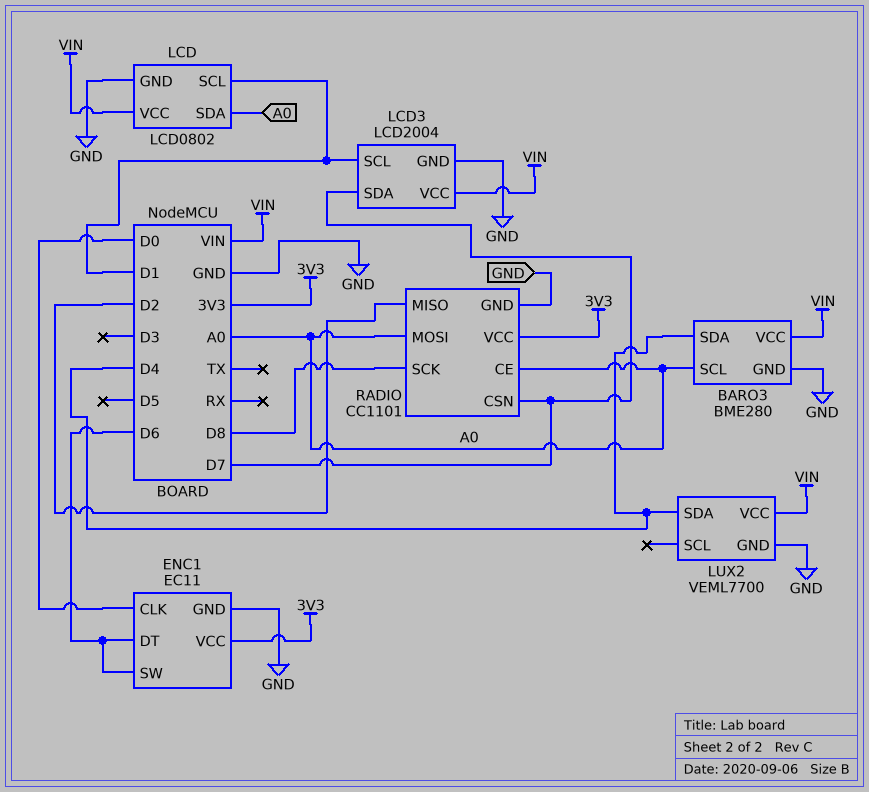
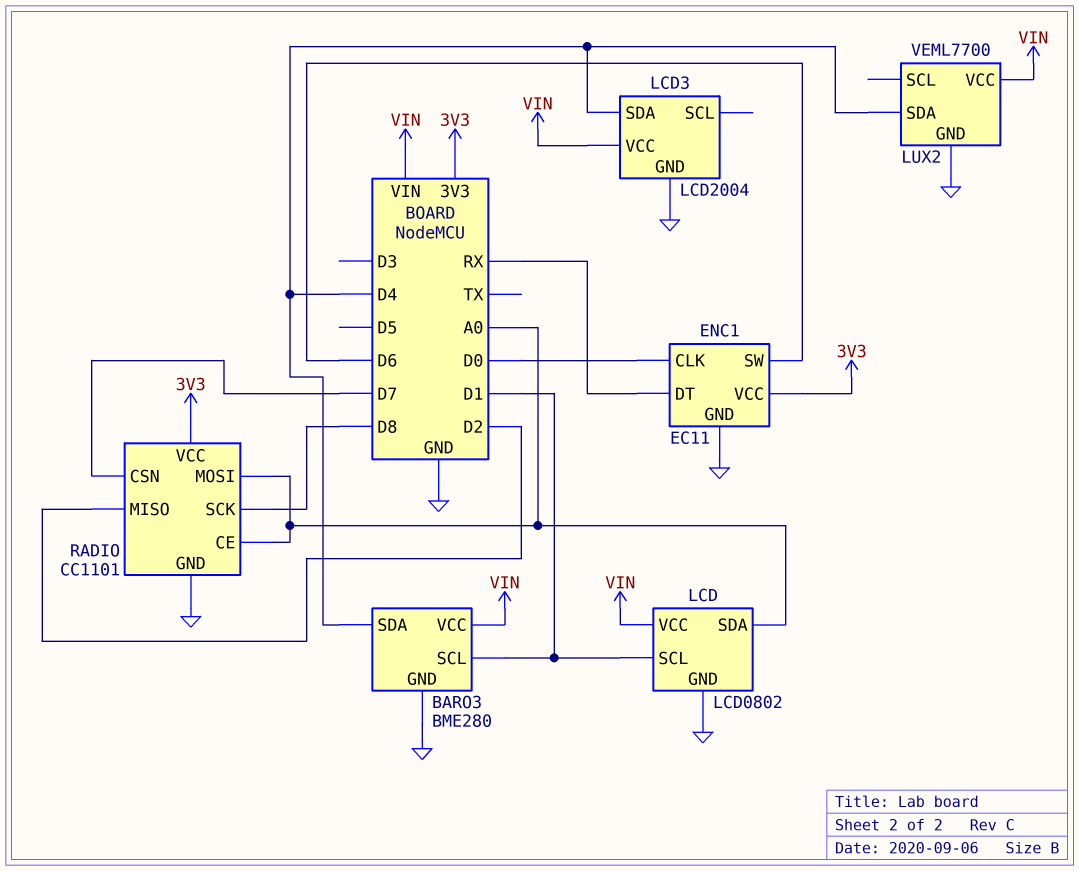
BARO3 pin SCL: A0 -> D1
ENC1 pin DT: D6 -> RX
LCD3 pin SCL: D1 -> none
LCD3 pin SDA: D7 -> D4

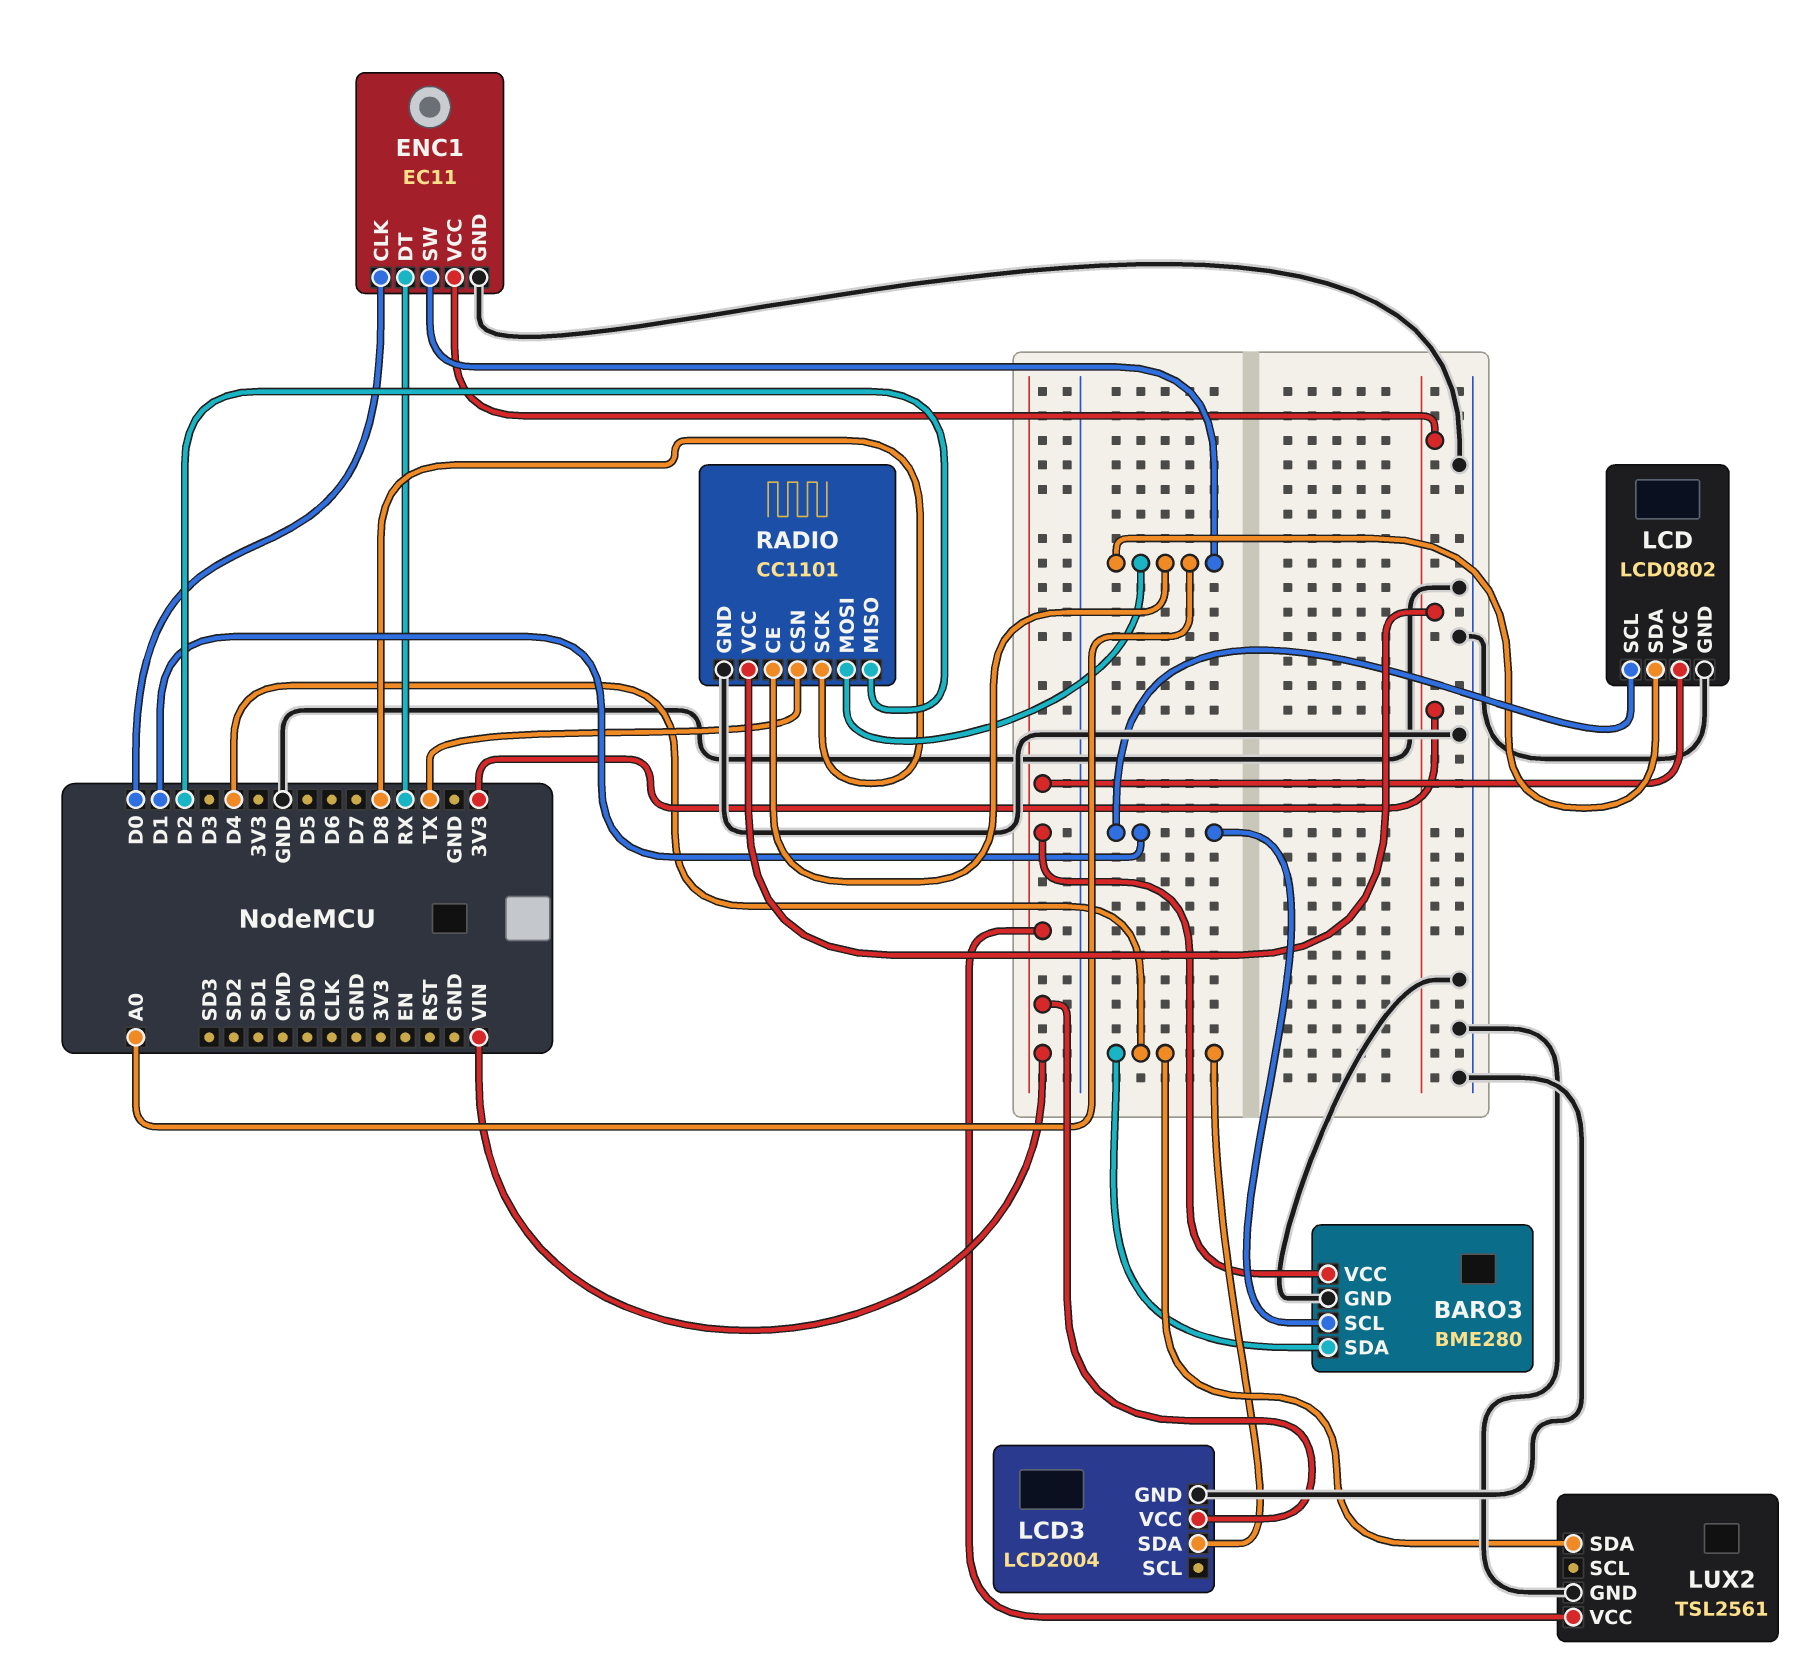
ENC1 pin SW: D6 -> A0
LUX2: VEML7700 -> TSL2561
RADIO pin CSN: D7 -> TX

